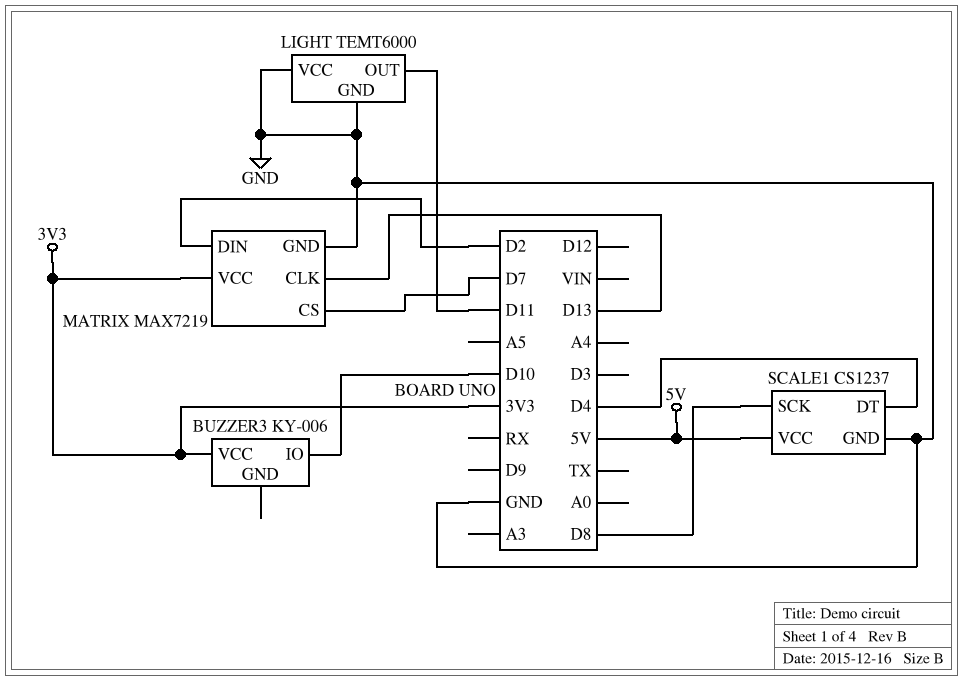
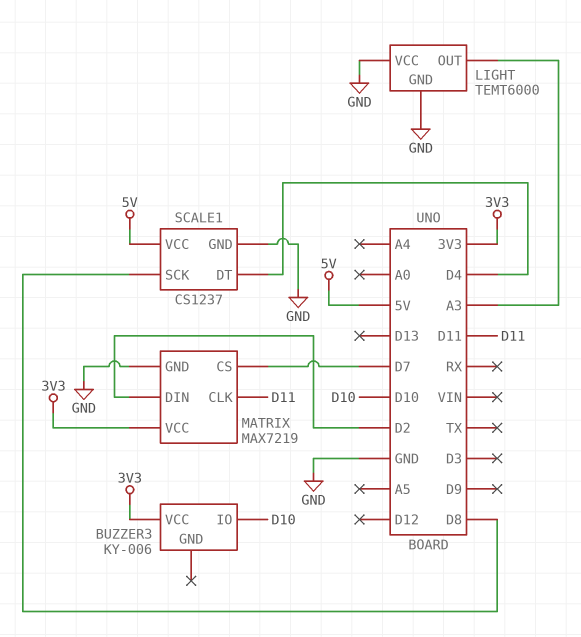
LIGHT pin OUT: D11 -> A3
MATRIX pin CLK: D13 -> D11

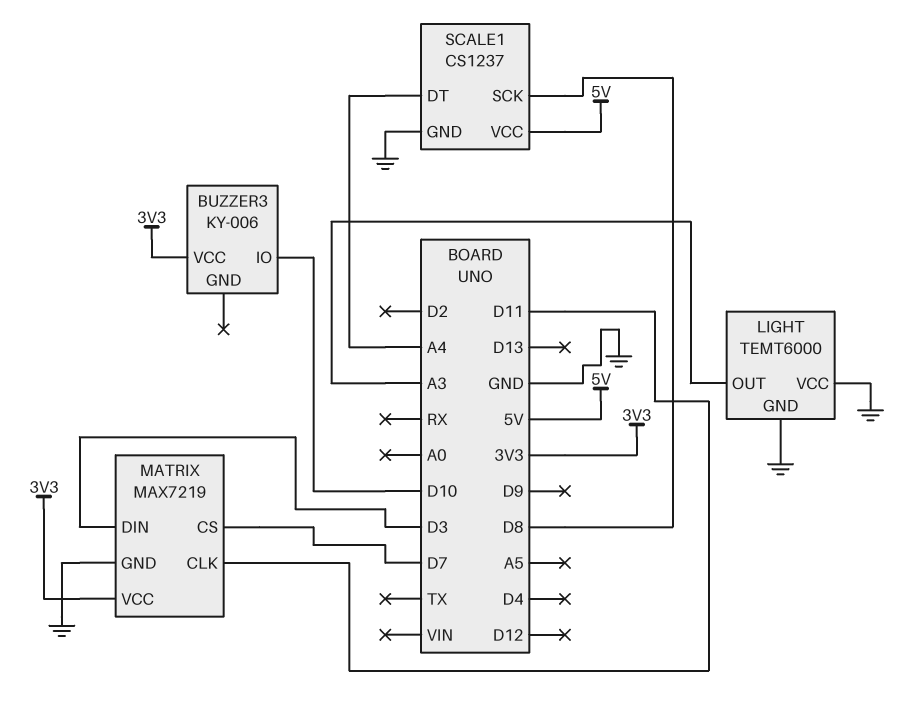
MATRIX pin DIN: D2 -> D3
SCALE1 pin DT: D4 -> A4

